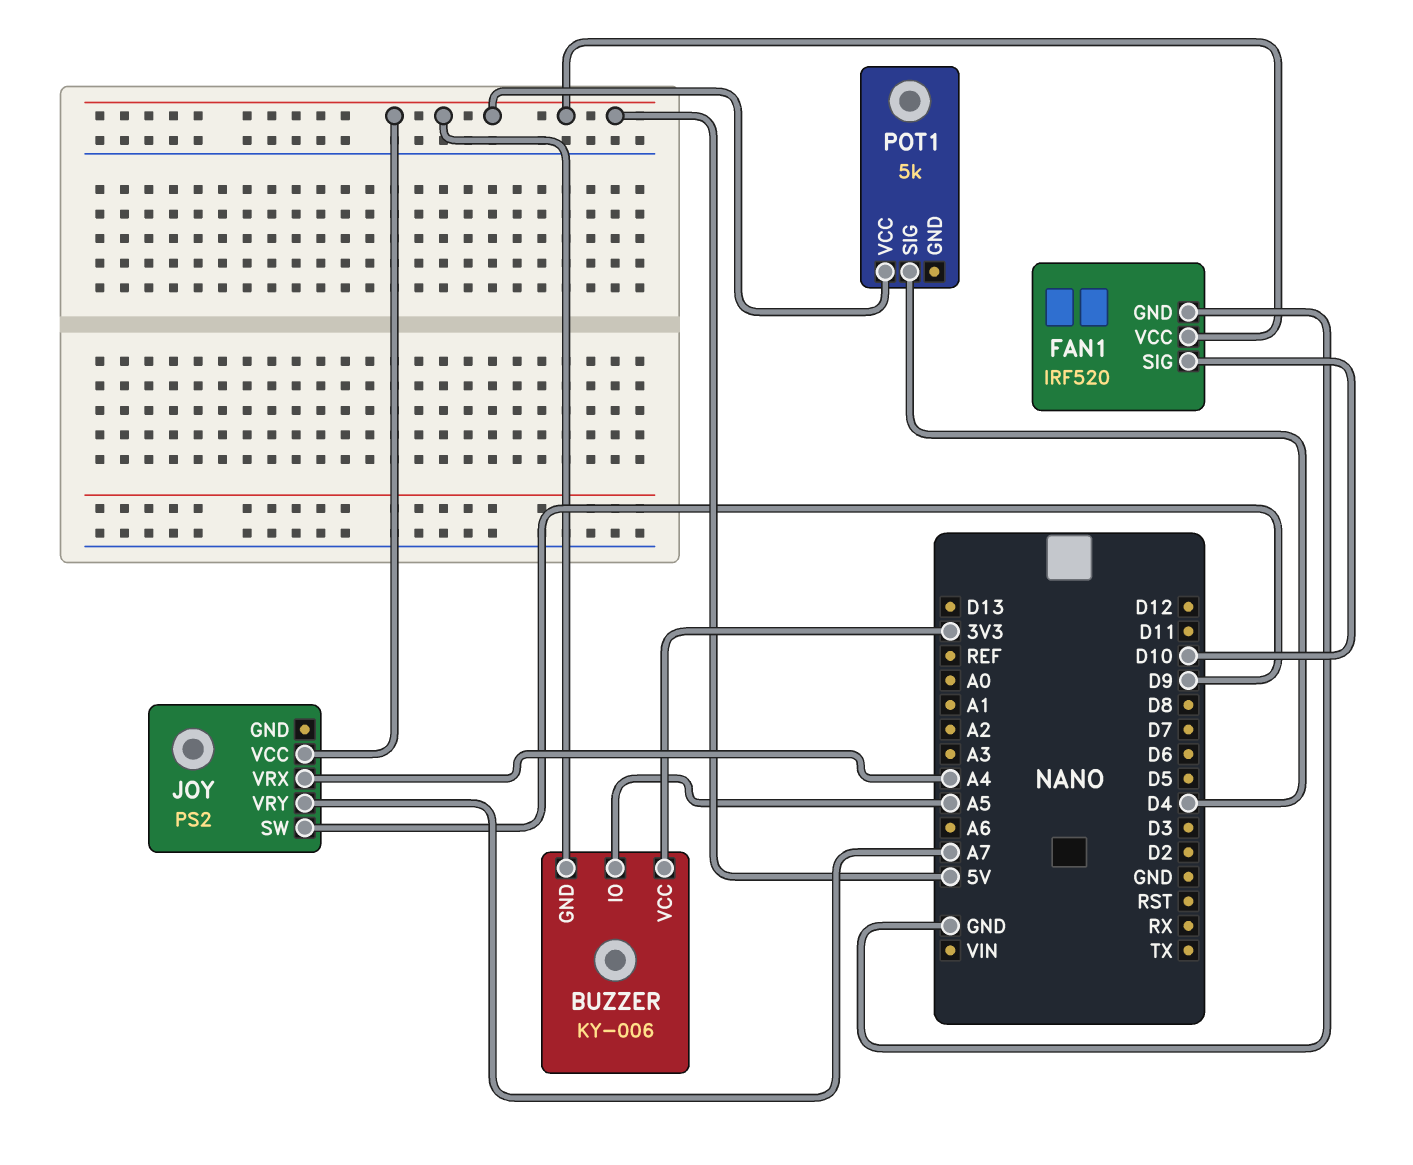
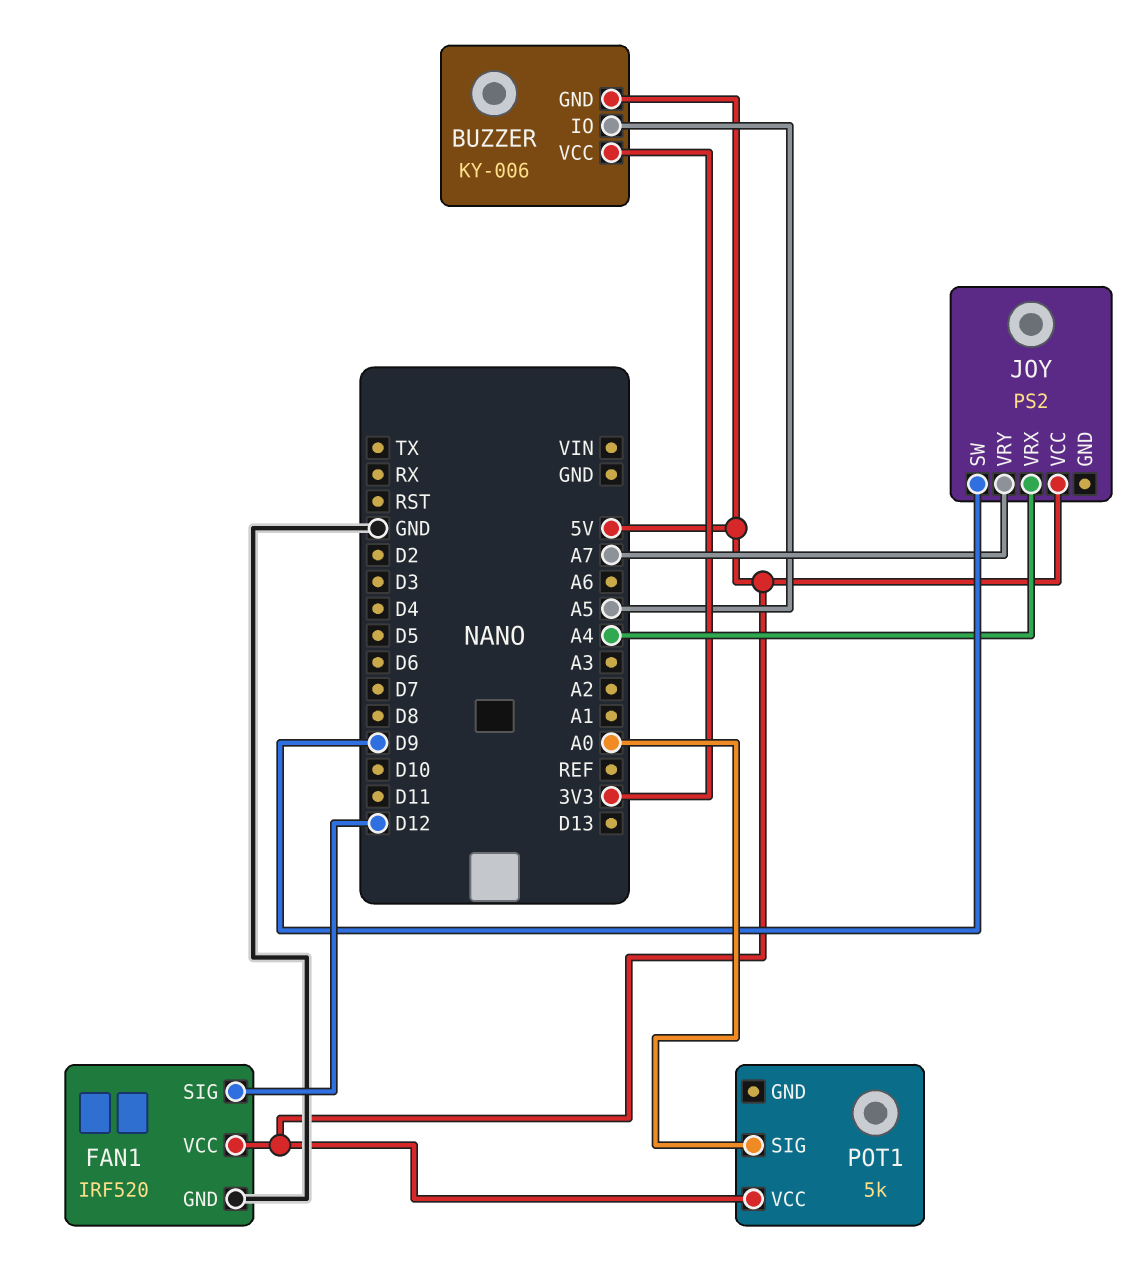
FAN1 pin SIG: D10 -> D12
POT1 pin SIG: D4 -> A0

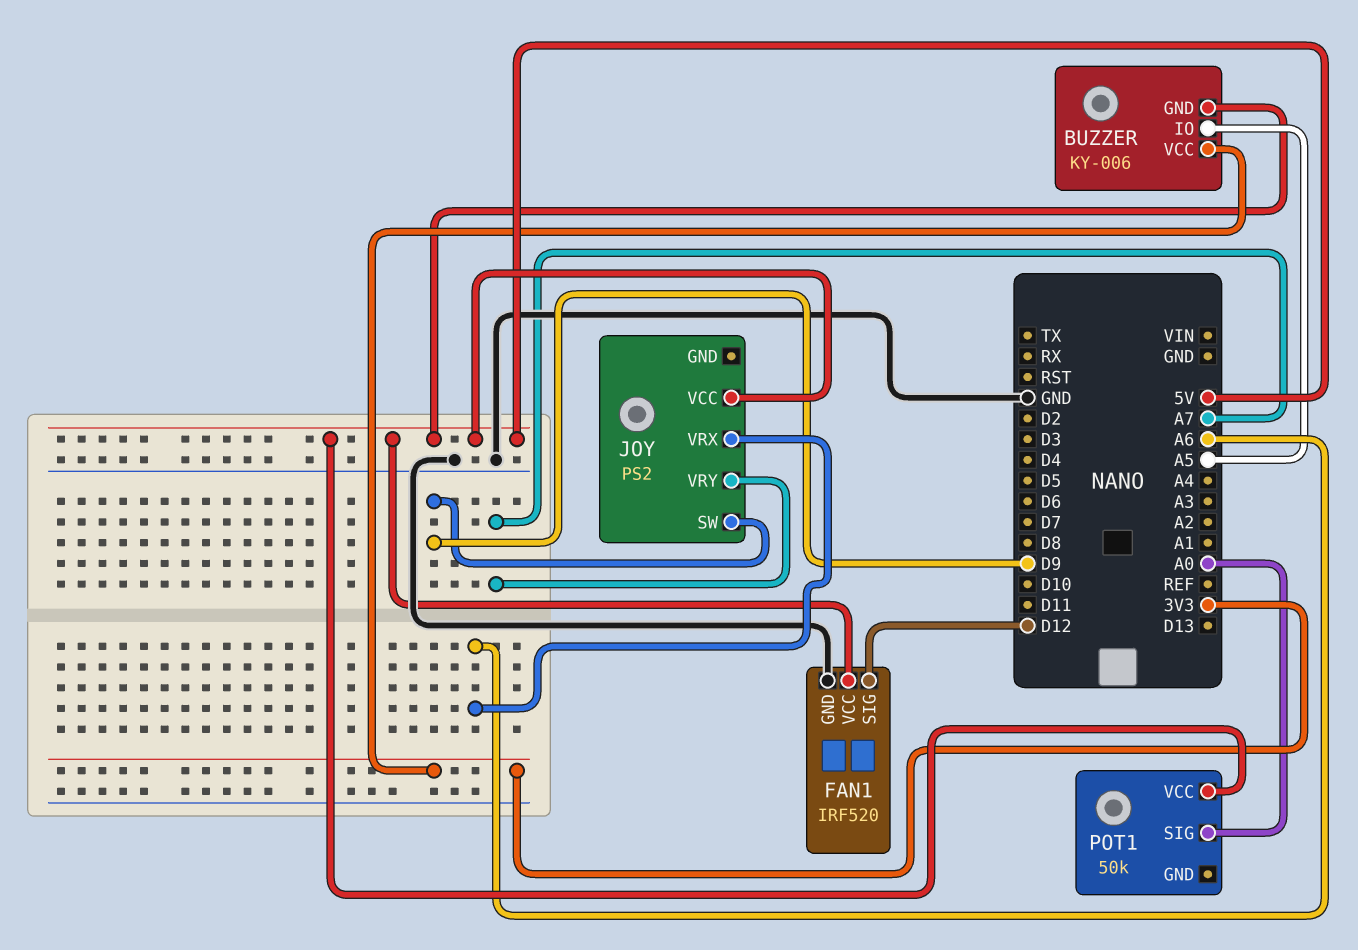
JOY pin VRX: A4 -> A6
POT1: 5k -> 50k

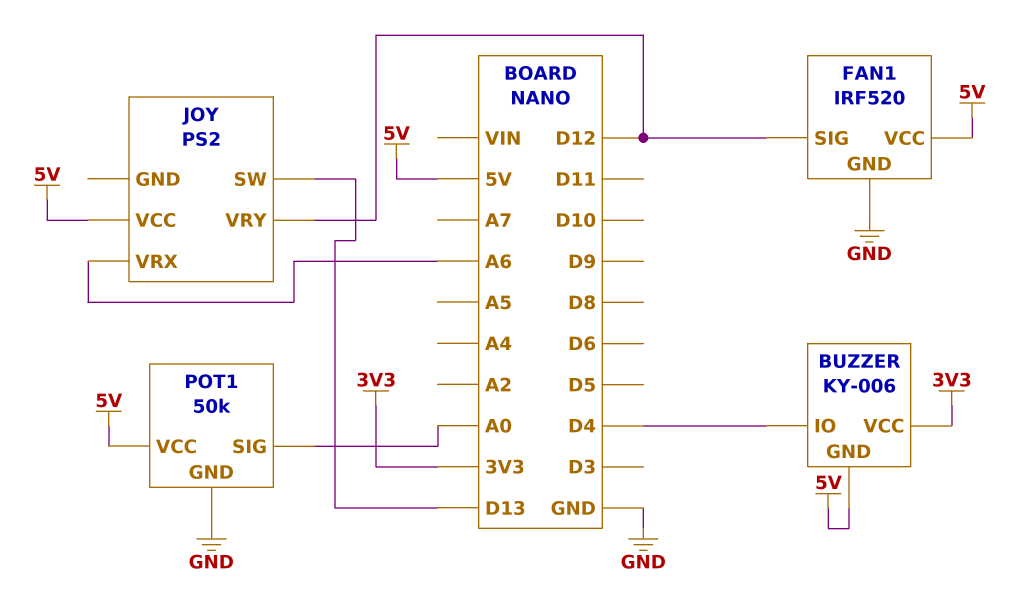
BUZZER pin IO: A5 -> D4
JOY pin SW: D9 -> D13
JOY pin VRY: A7 -> D12
POT1 pin GND: none -> GND

